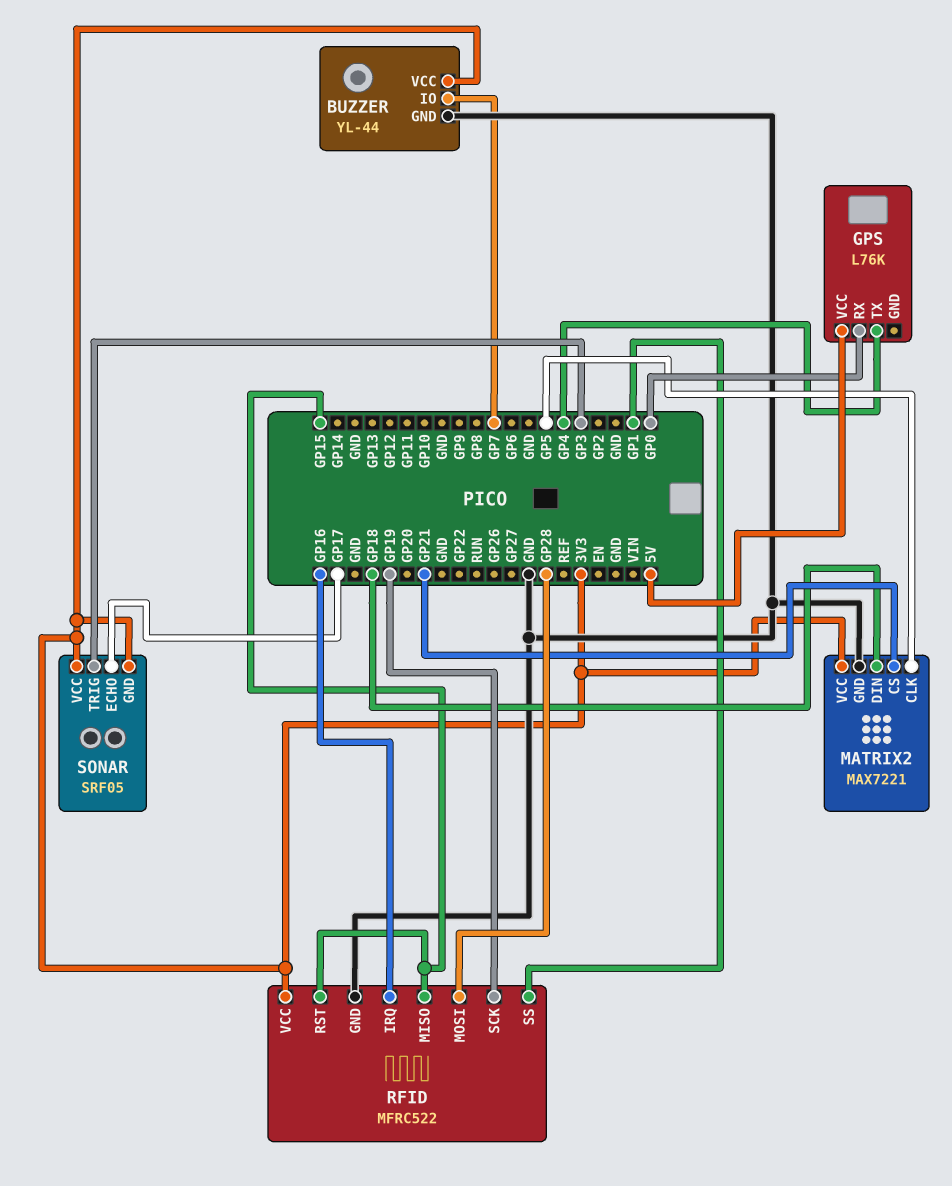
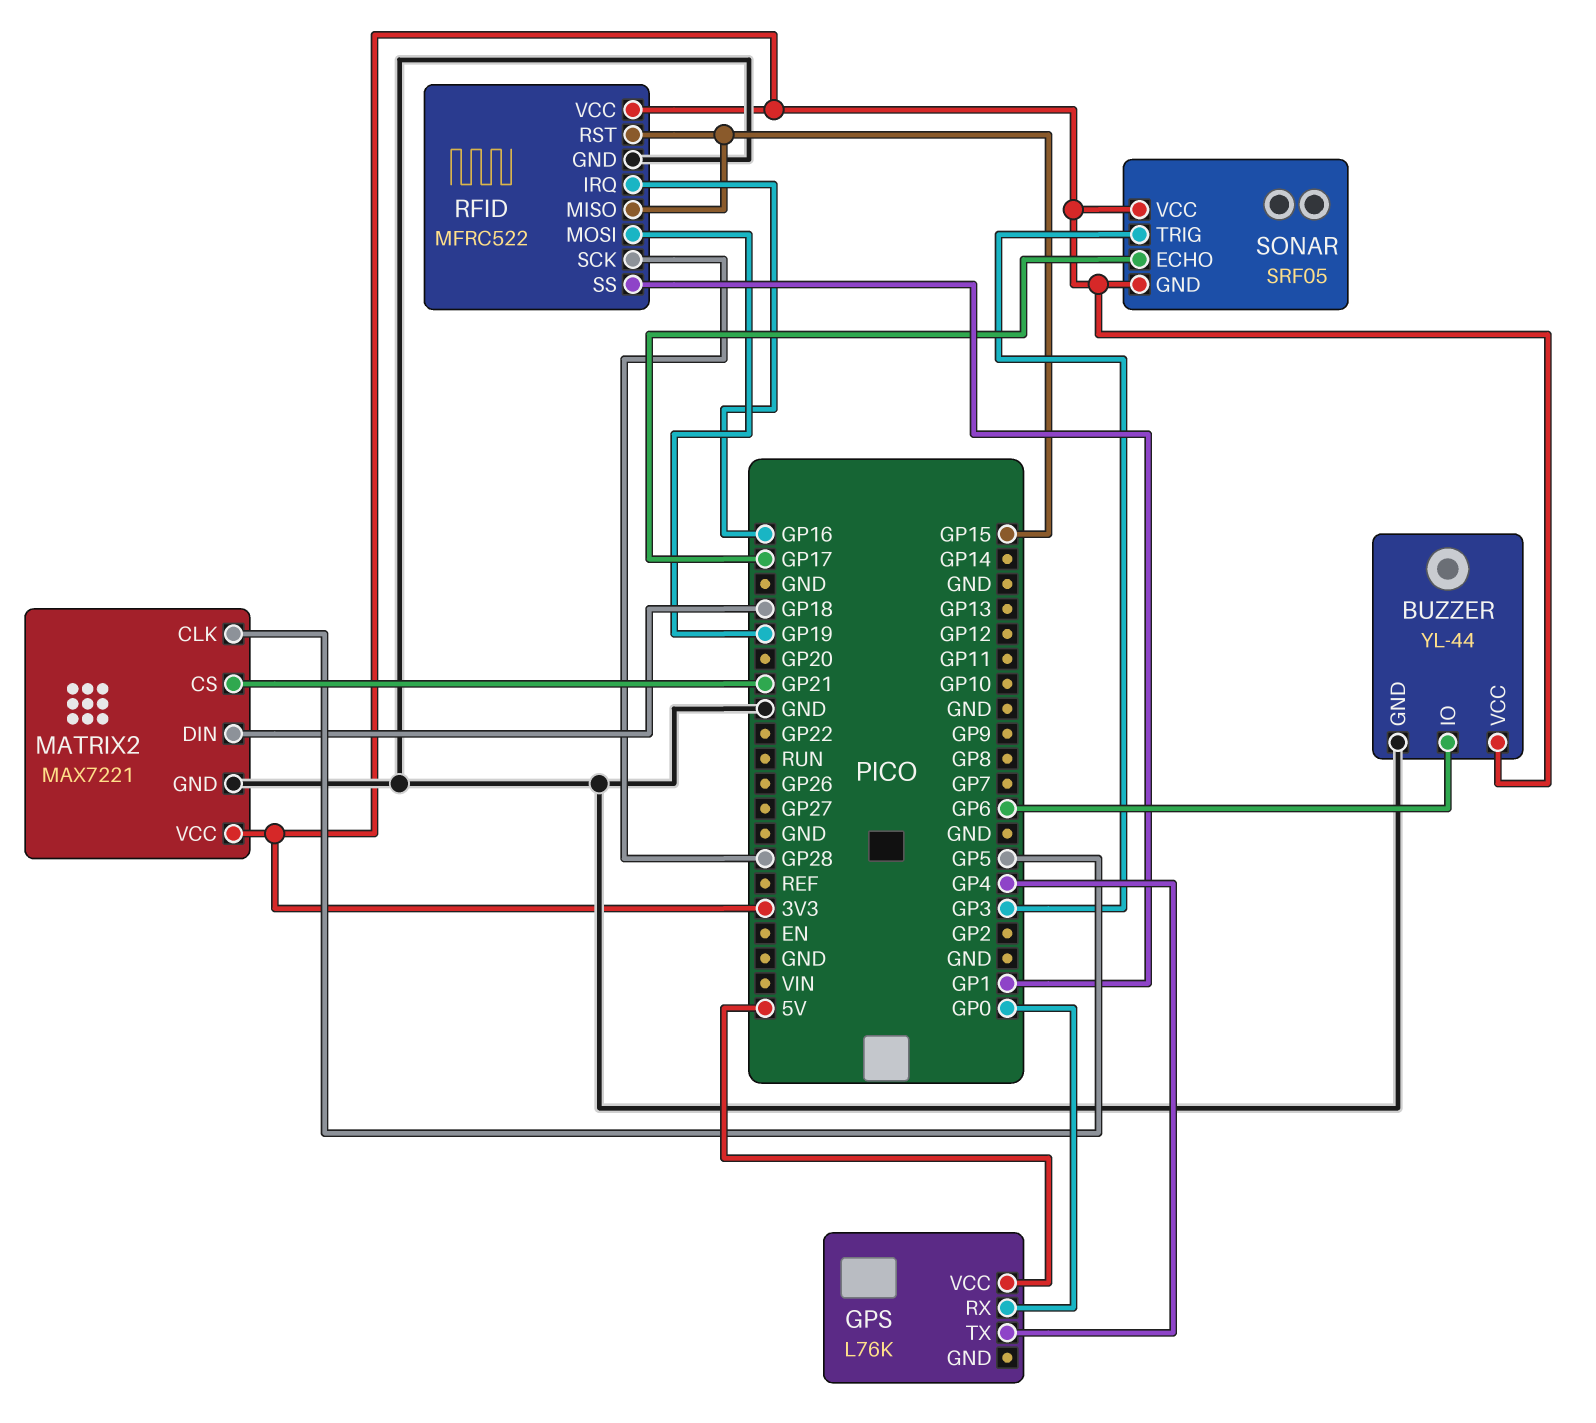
BUZZER pin IO: GP7 -> GP6
RFID pin MOSI: GP28 -> GP19
RFID pin SCK: GP19 -> GP28

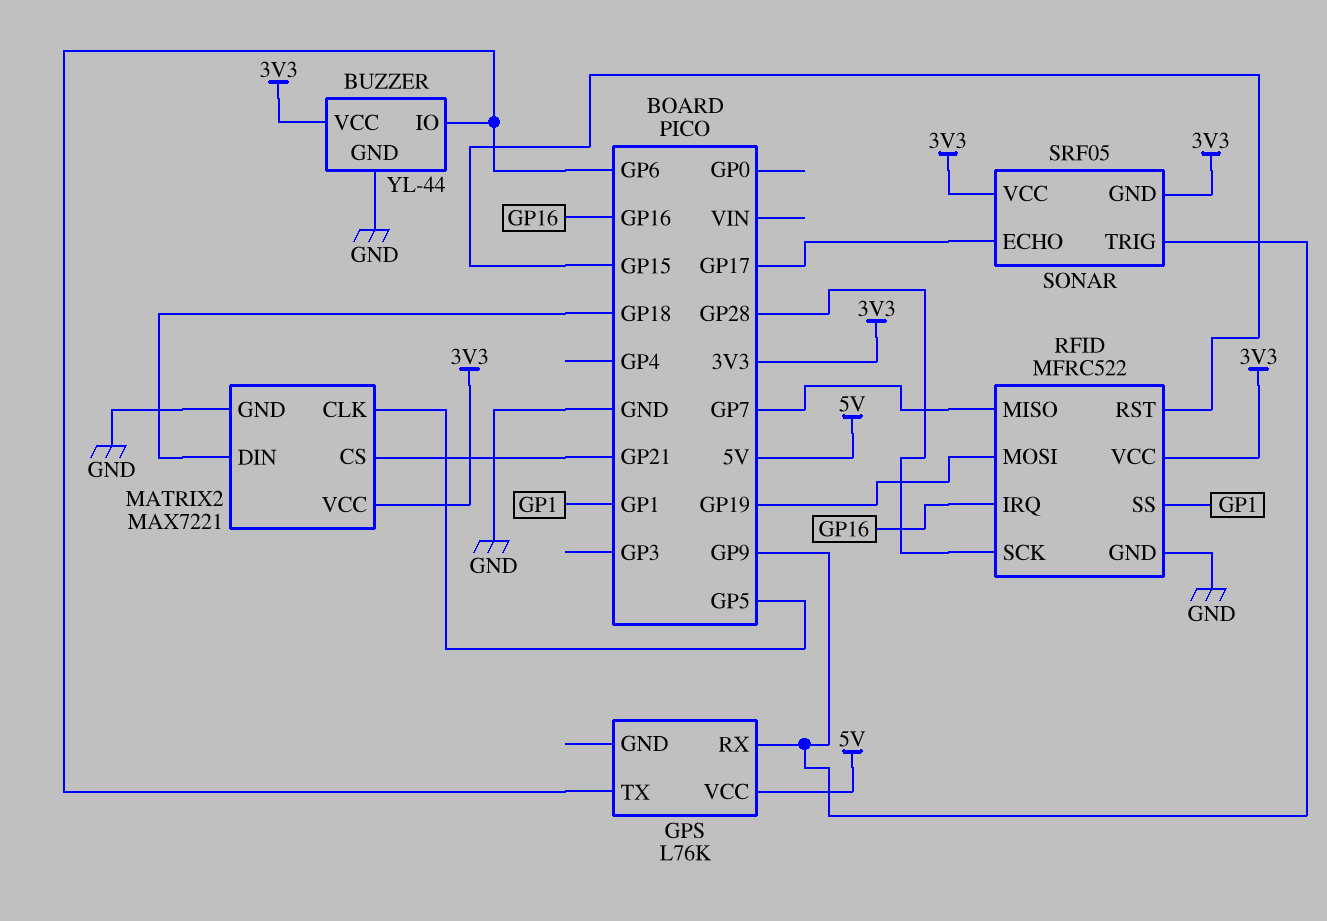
GPS pin RX: GP0 -> GP9
GPS pin TX: GP4 -> GP6
RFID pin MISO: GP15 -> GP7
SONAR pin TRIG: GP3 -> GP9

